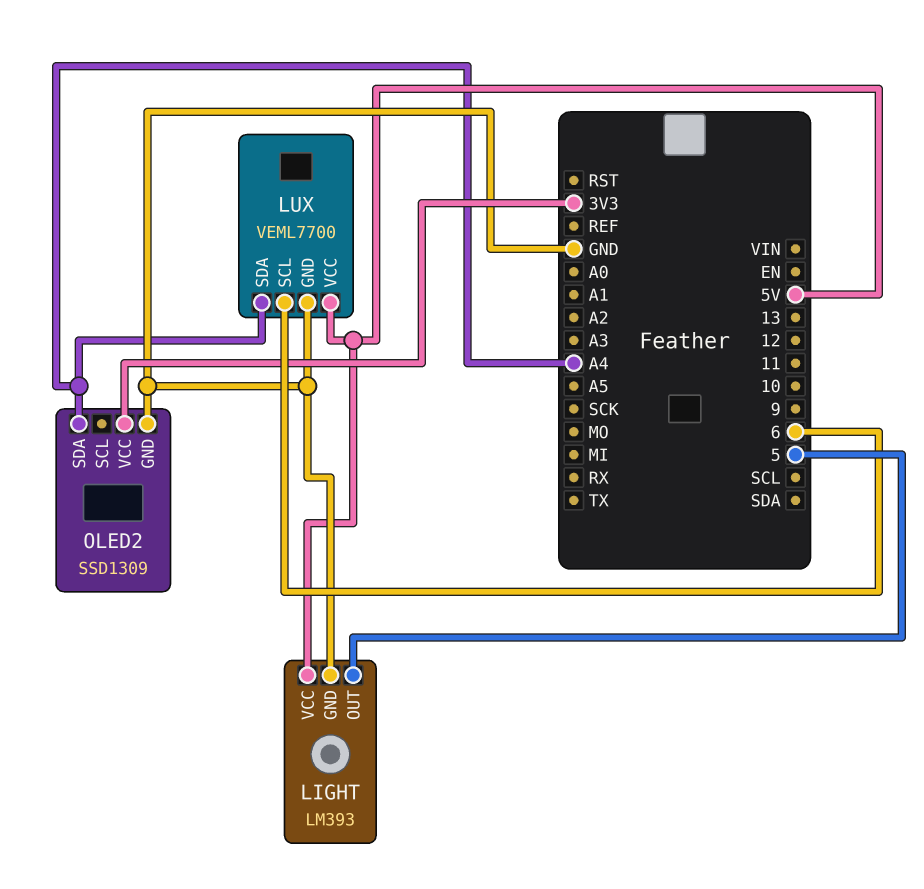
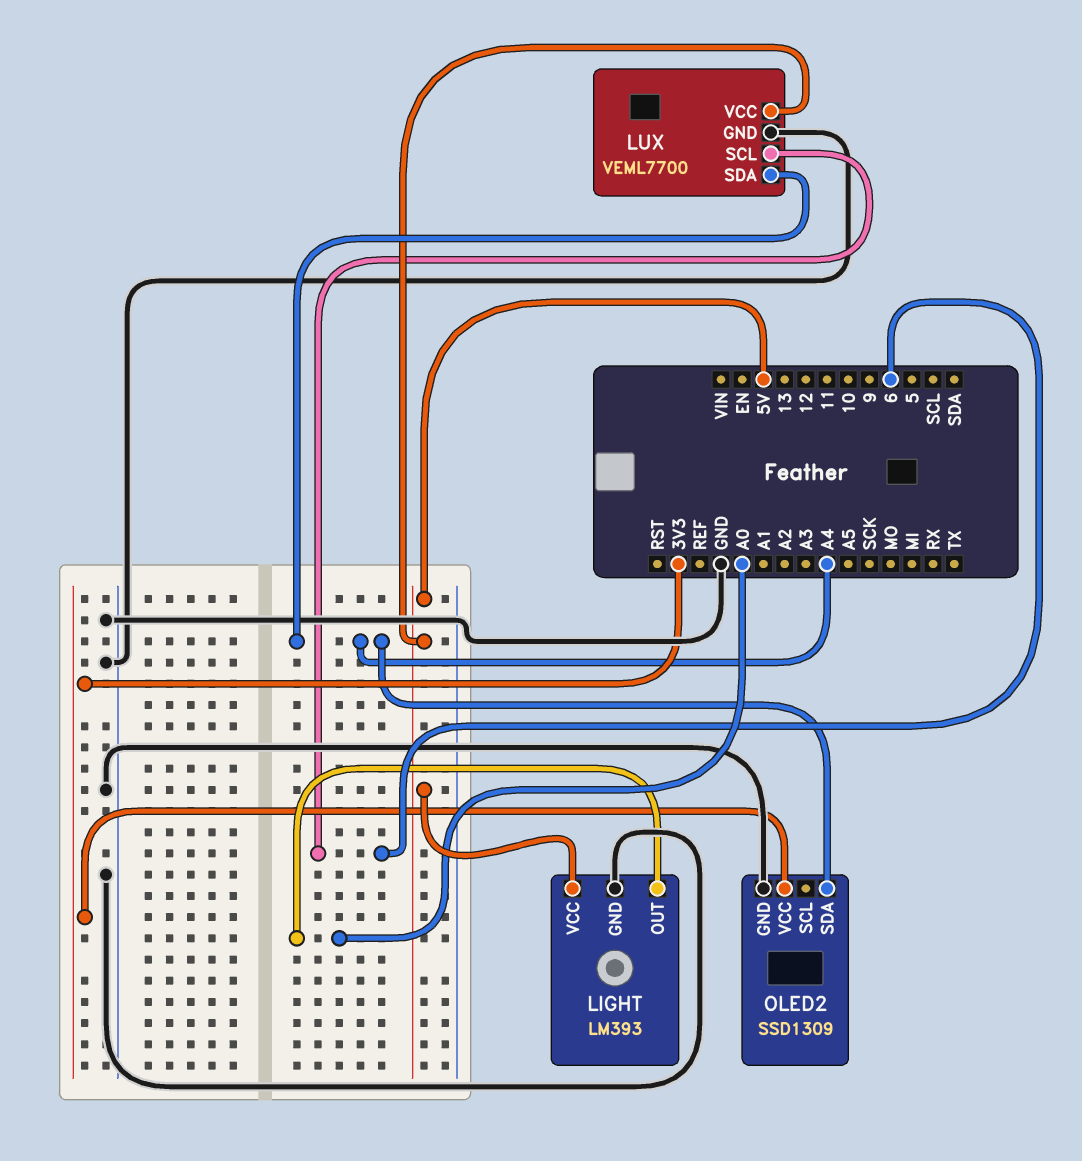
LIGHT pin OUT: 5 -> A0

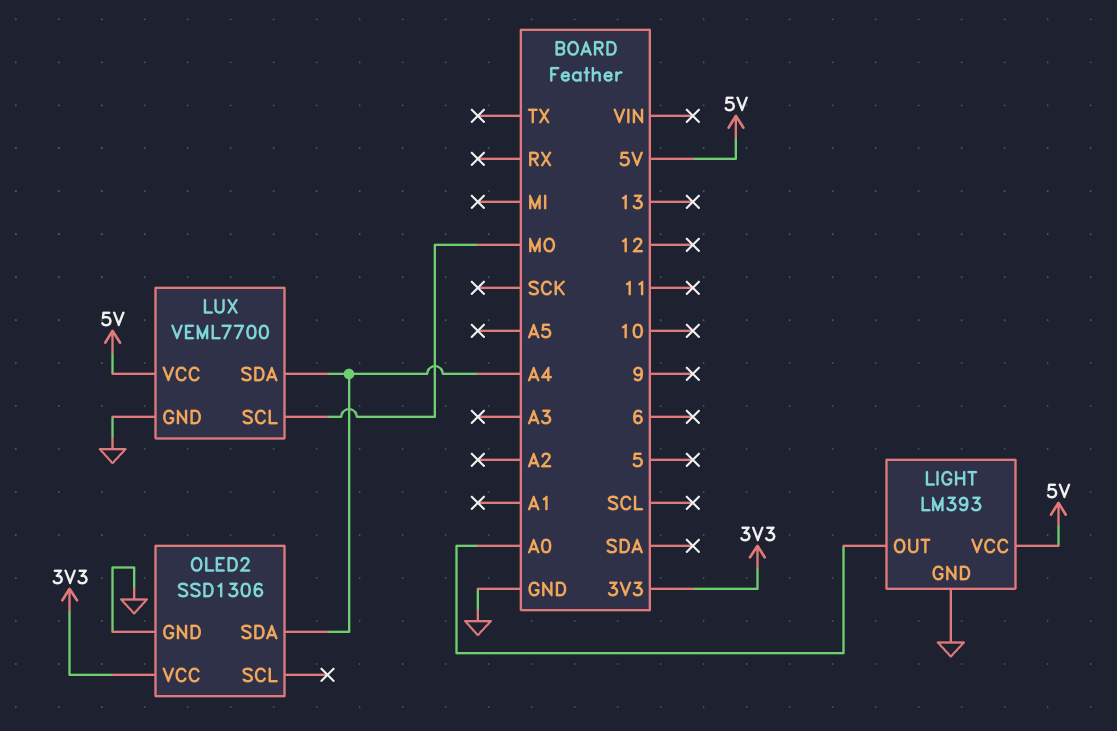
LUX pin SCL: 6 -> MO
OLED2: SSD1309 -> SSD1306

